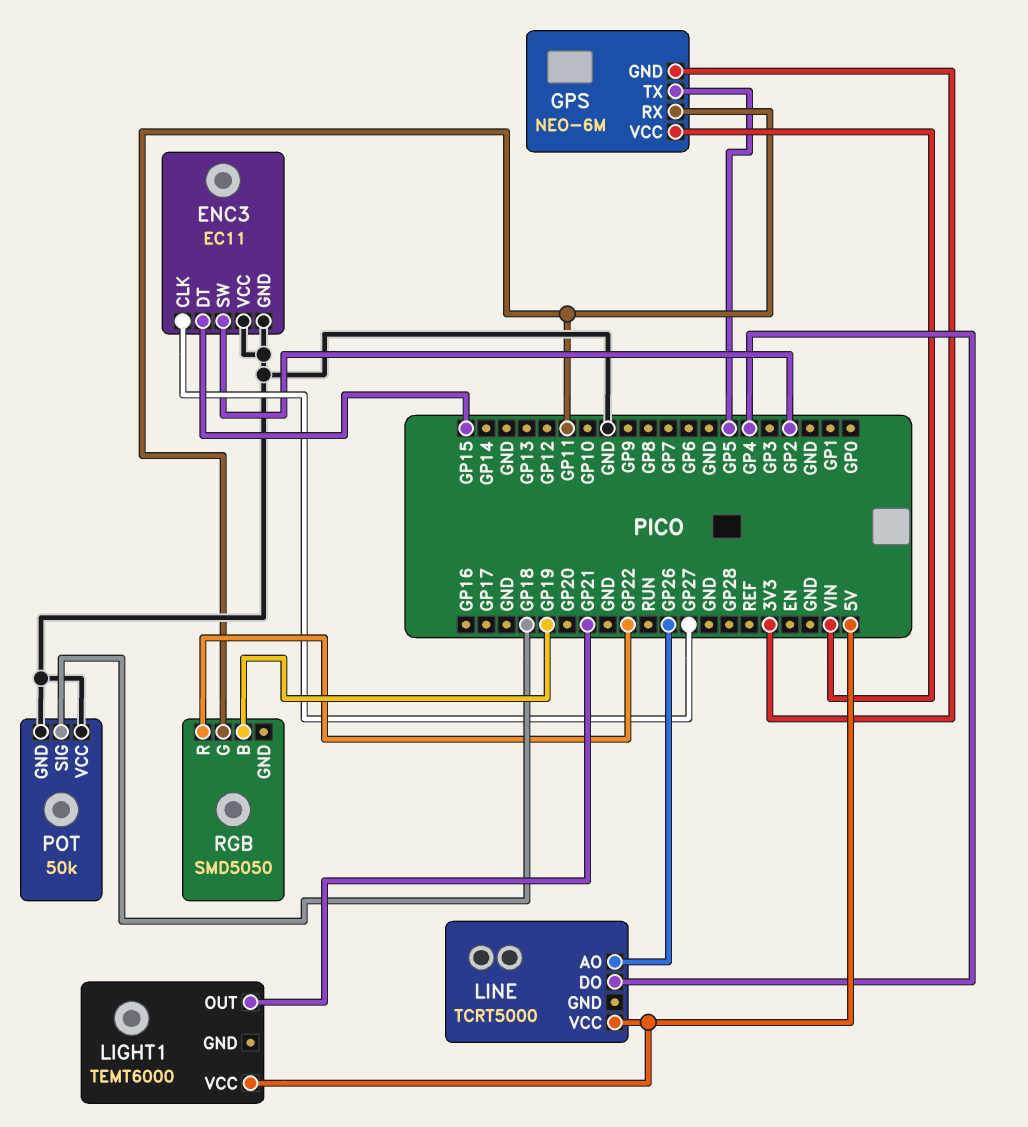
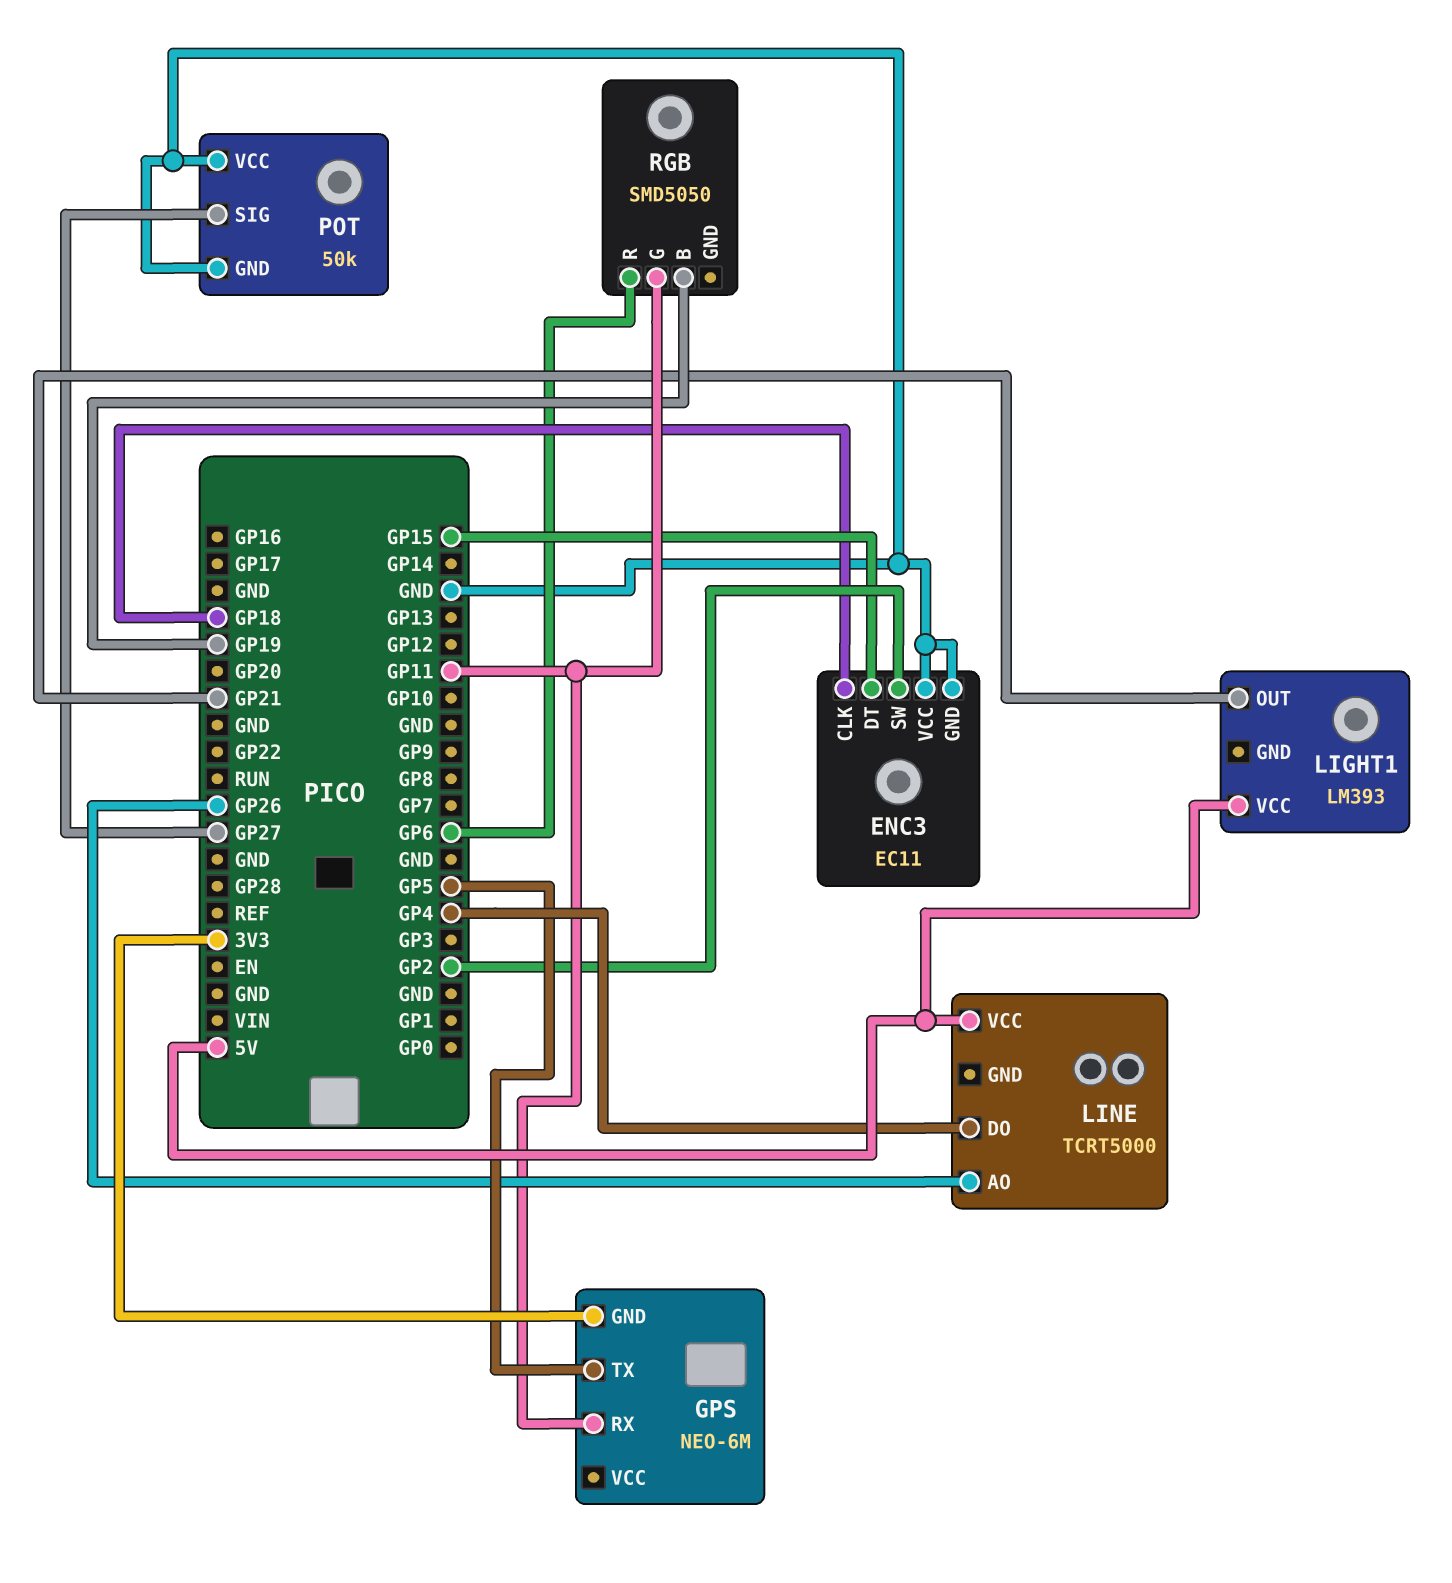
ENC3 pin CLK: GP27 -> GP18
GPS pin VCC: VIN -> none
LIGHT1: TEMT6000 -> LM393
POT pin SIG: GP18 -> GP27
RGB pin R: GP22 -> GP6

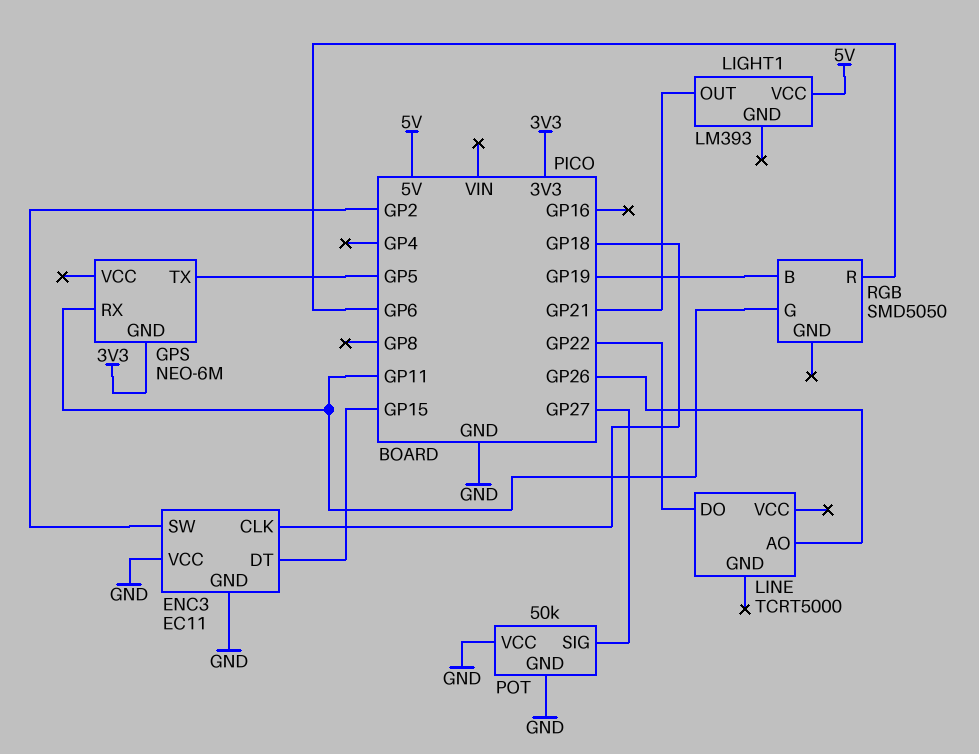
LINE pin DO: GP4 -> GP22
LINE pin VCC: 5V -> none

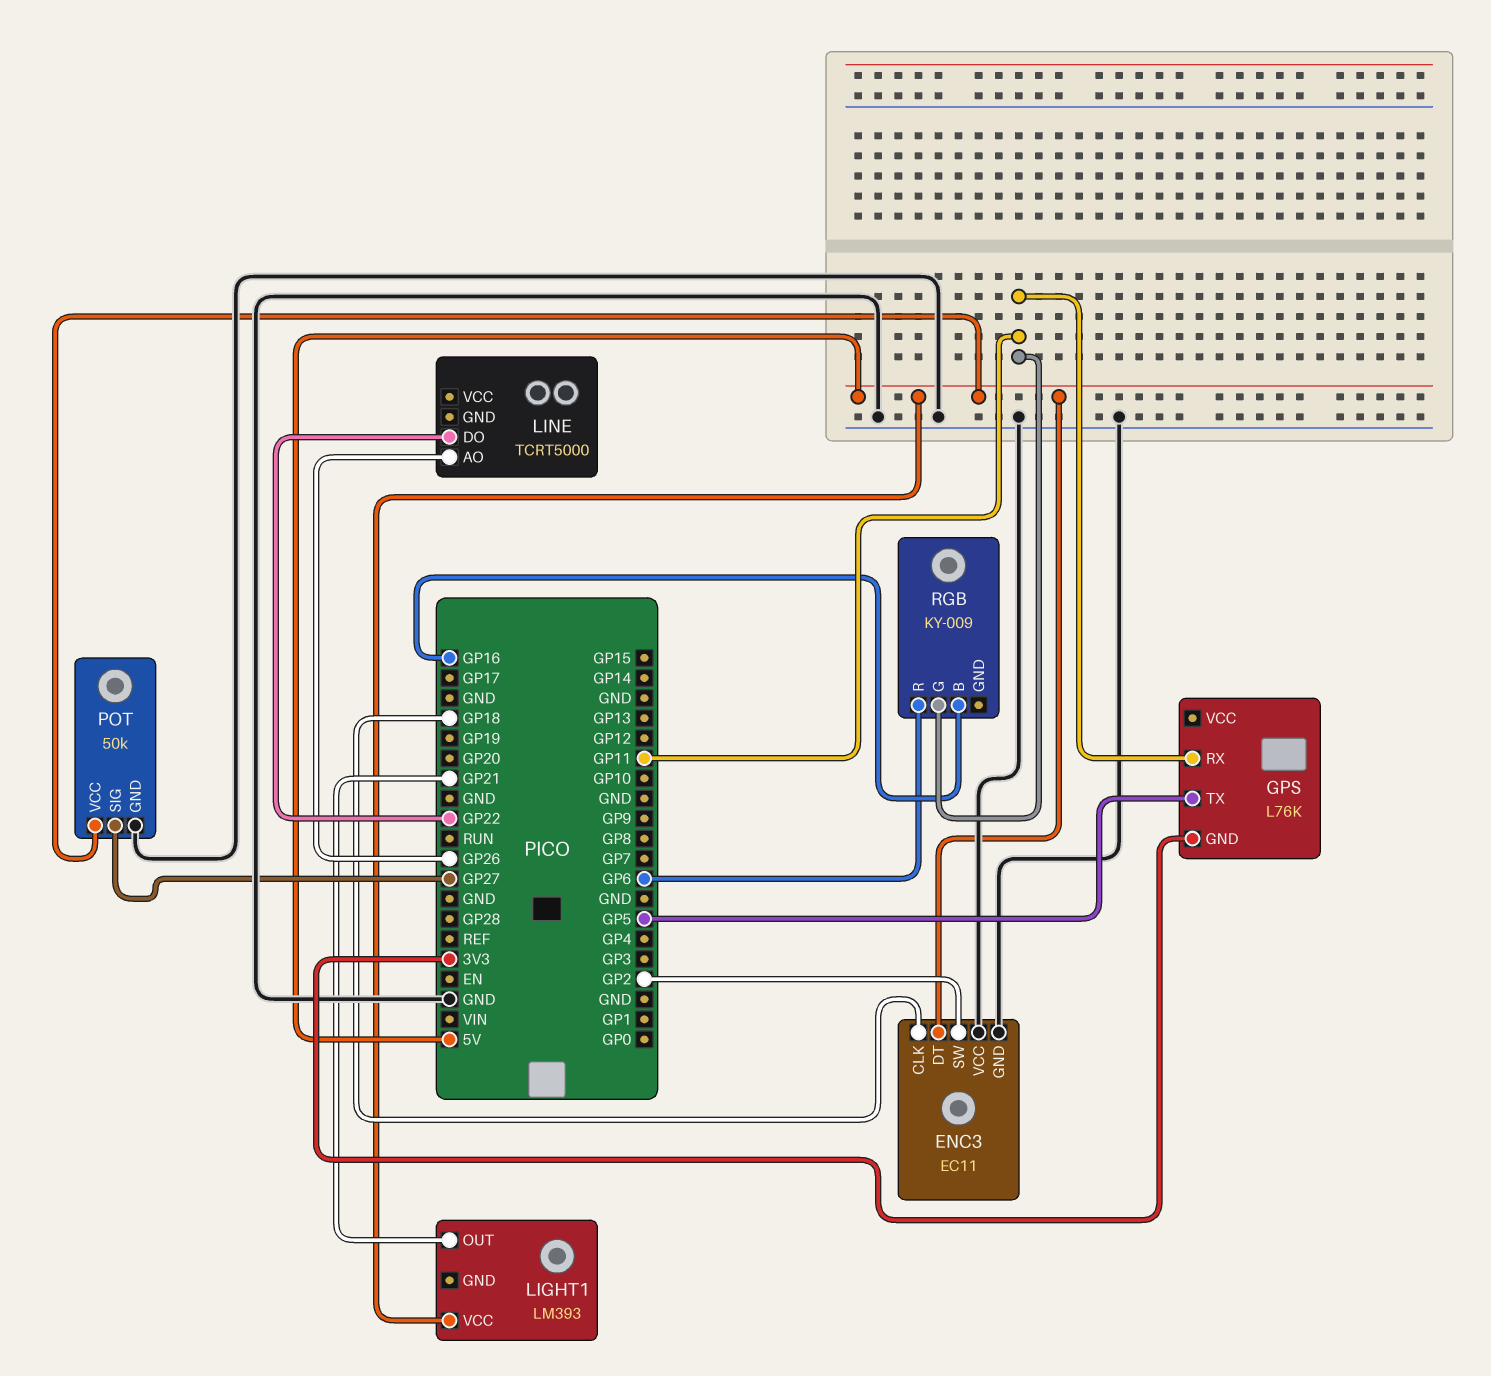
ENC3 pin DT: GP15 -> 5V
GPS: NEO-6M -> L76K
POT pin VCC: GND -> 5V
RGB: SMD5050 -> KY-009
RGB pin B: GP19 -> GP16

